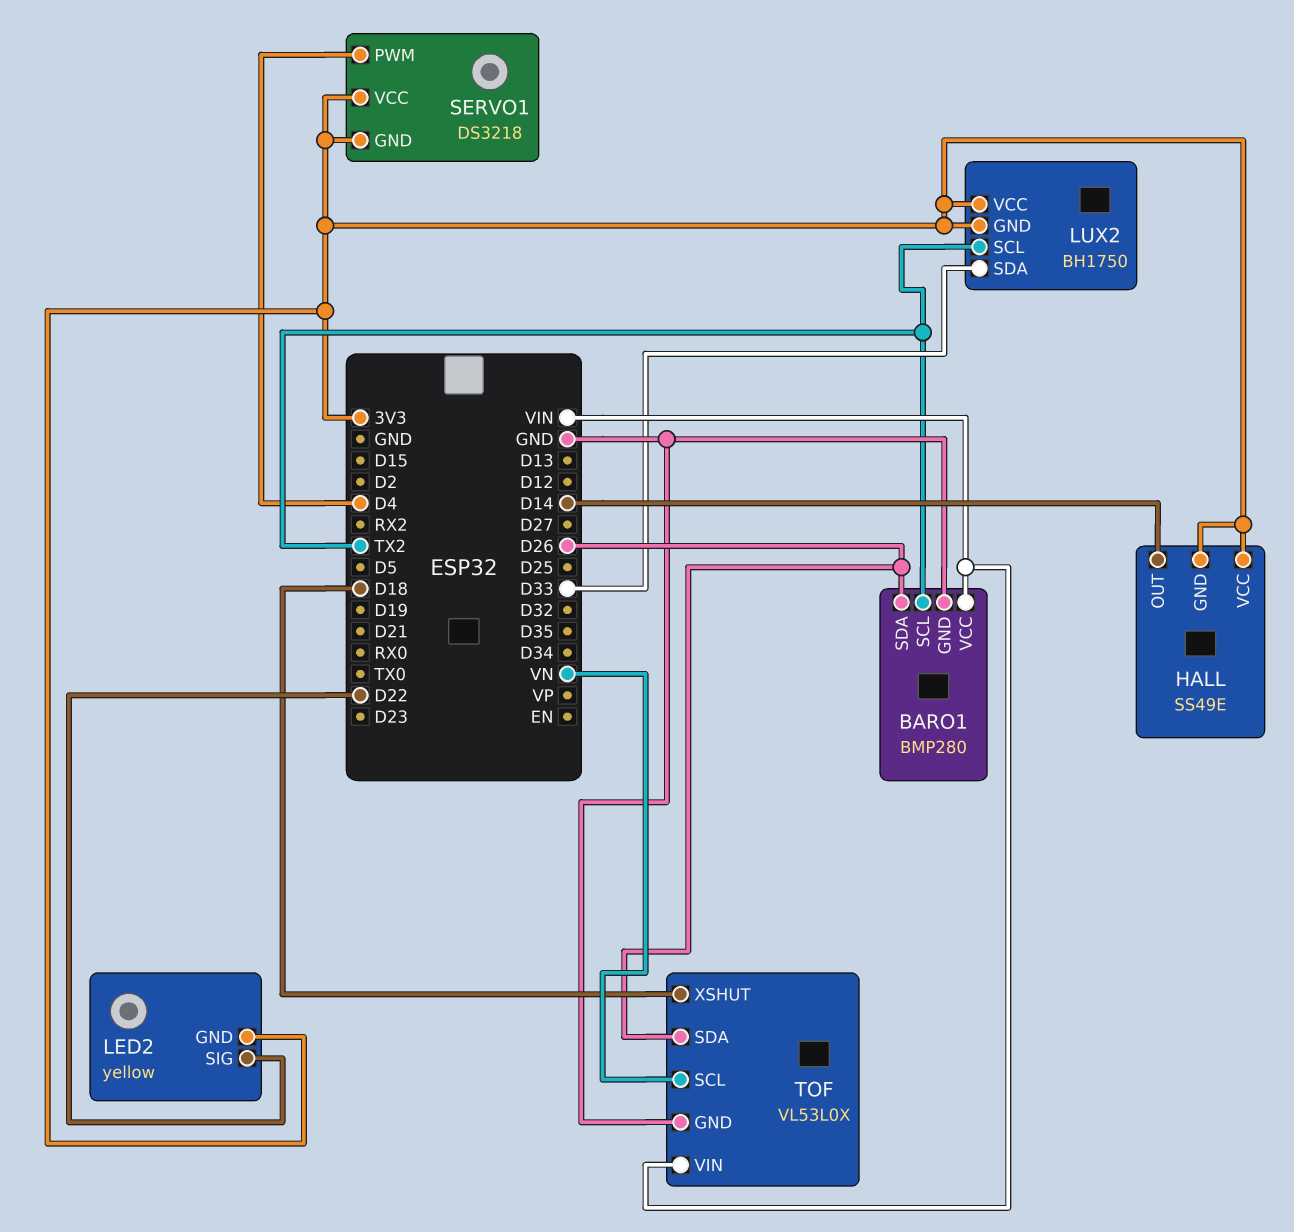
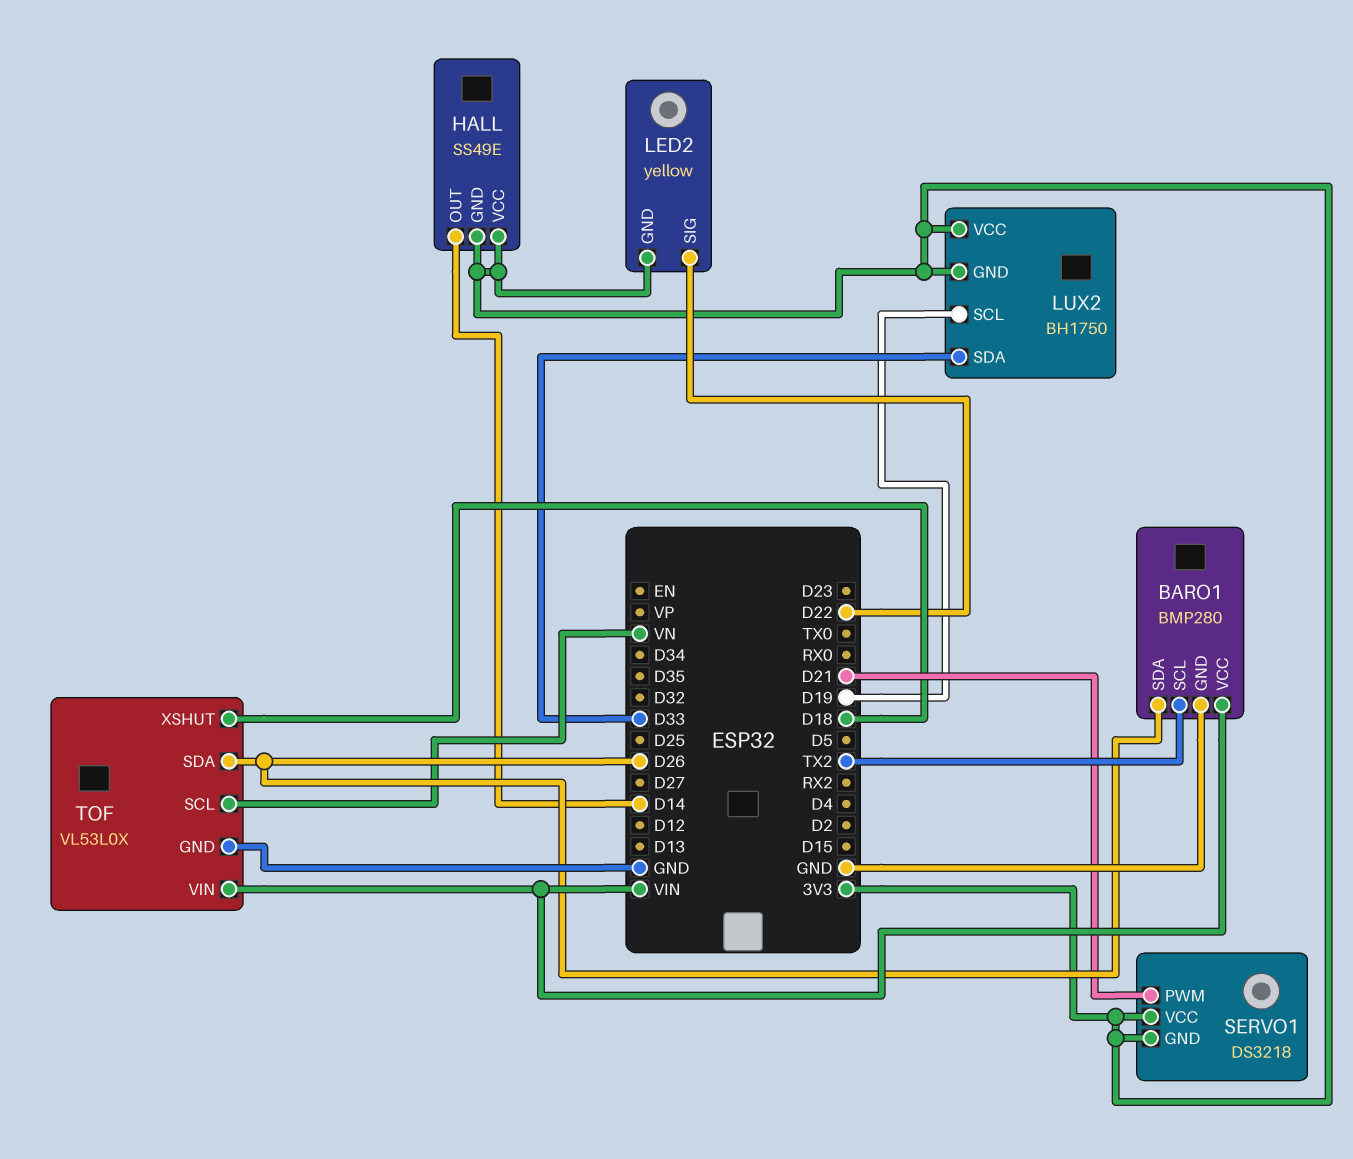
LUX2 pin SCL: TX2 -> D19
SERVO1 pin PWM: D4 -> D21

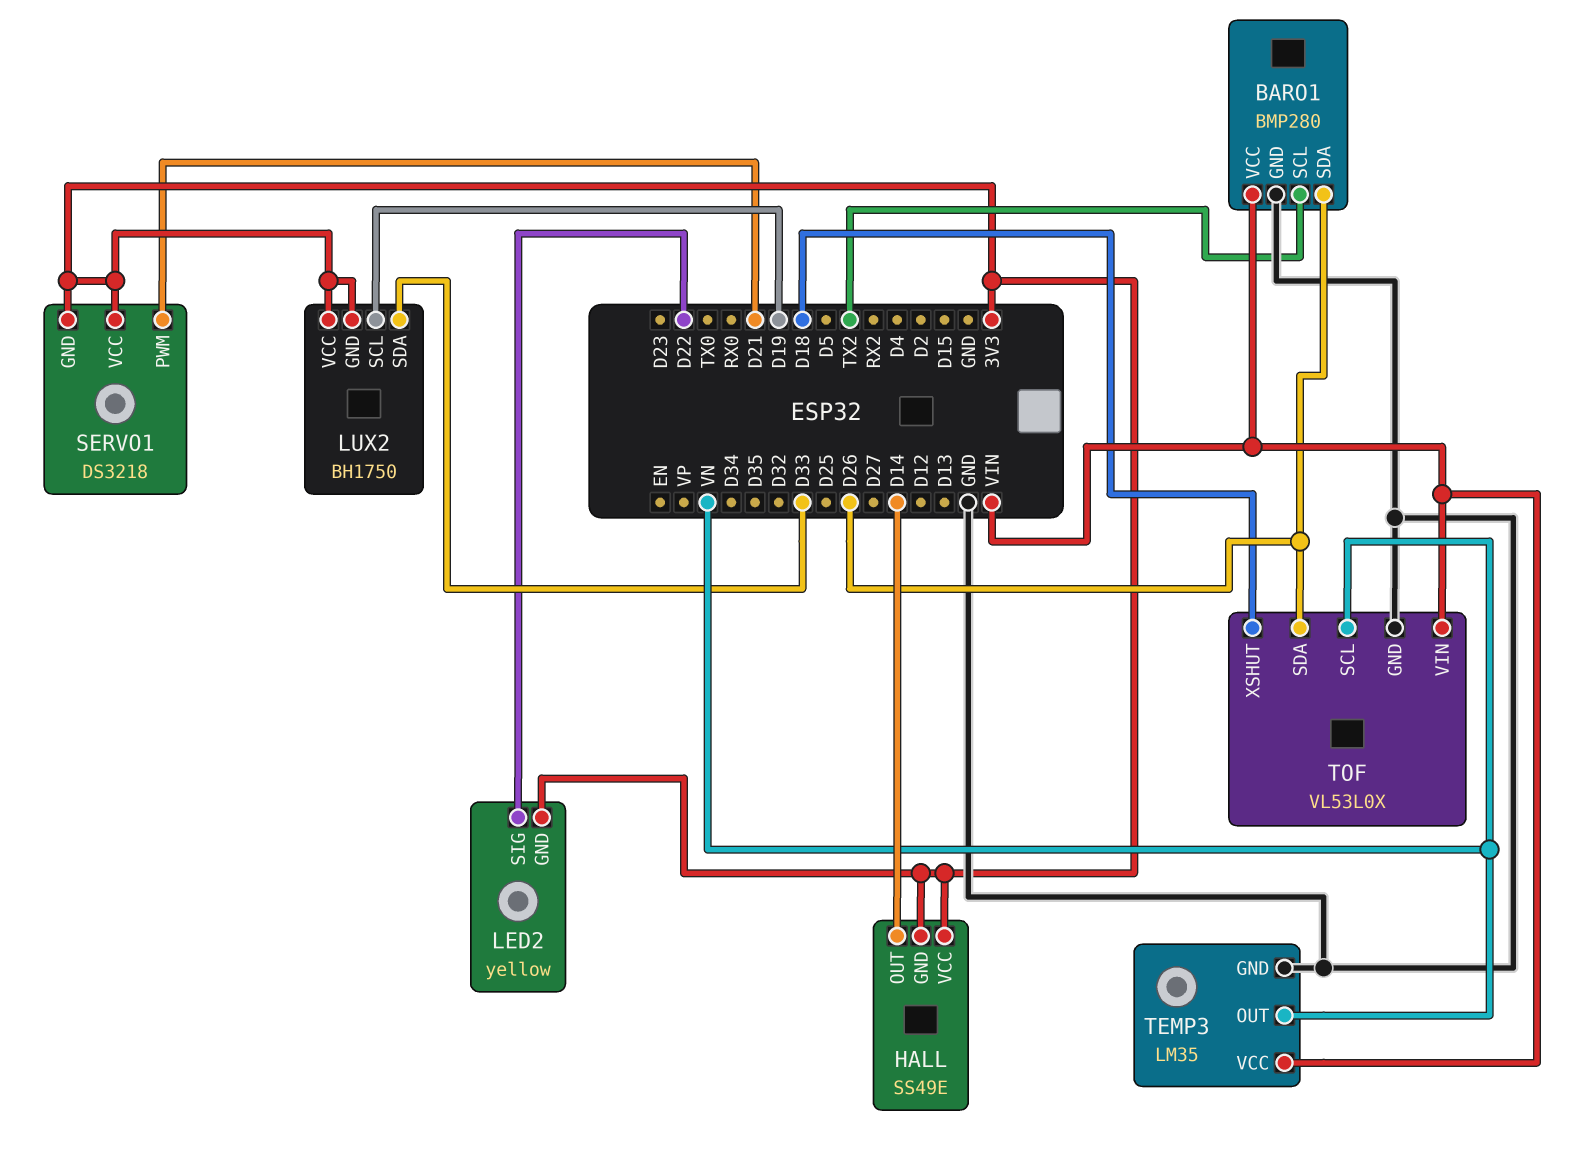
TEMP3: none -> LM35
TEMP3 pin GND: none -> GND
TEMP3 pin OUT: none -> VN
TEMP3 pin VCC: none -> VIN

